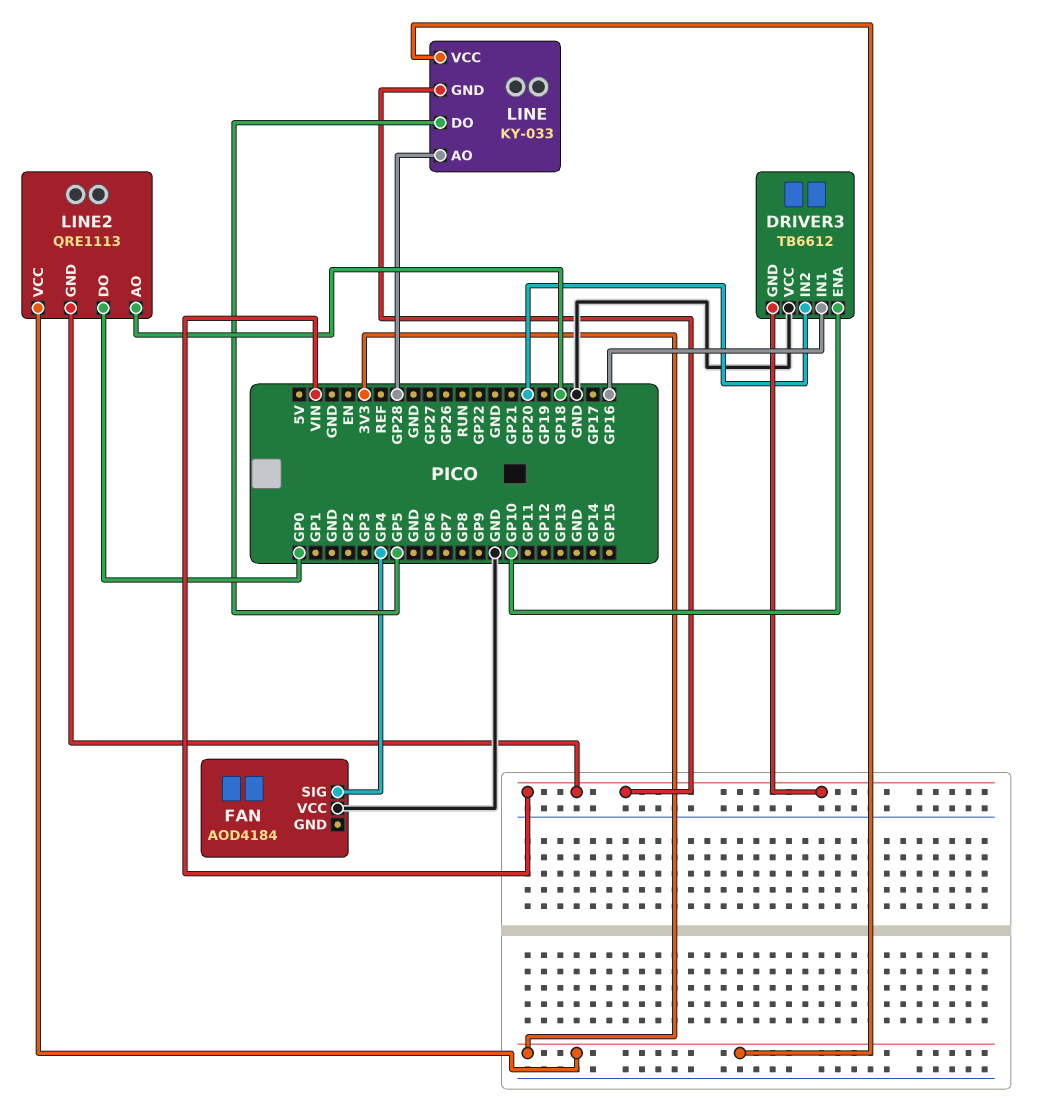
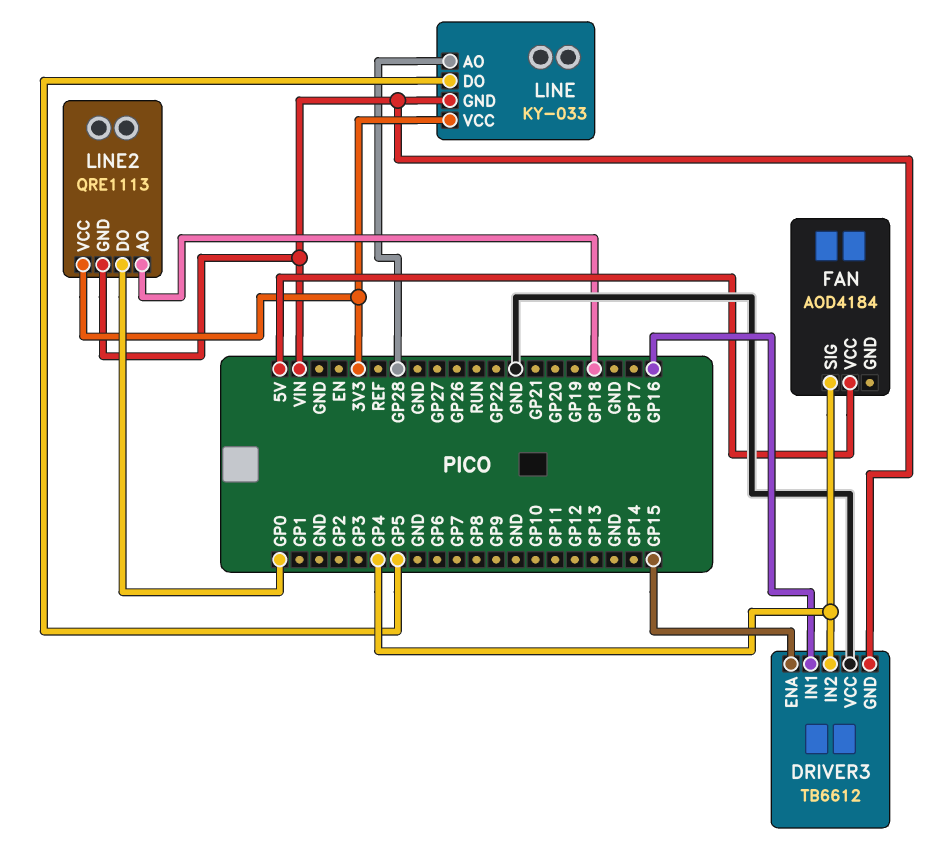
DRIVER3 pin ENA: GP10 -> GP15
DRIVER3 pin IN2: GP20 -> GP4
FAN pin VCC: GND -> 5V

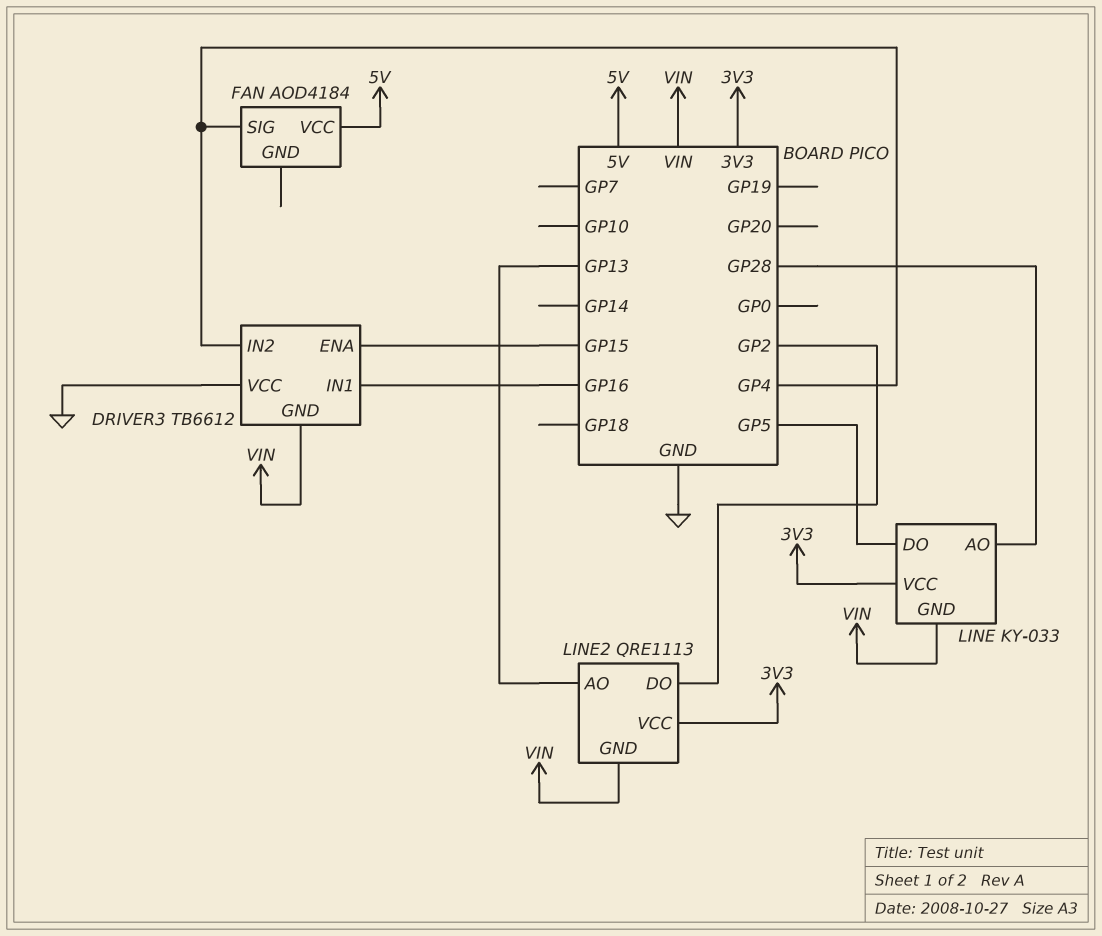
LINE2 pin AO: GP18 -> GP13
LINE2 pin DO: GP0 -> GP2

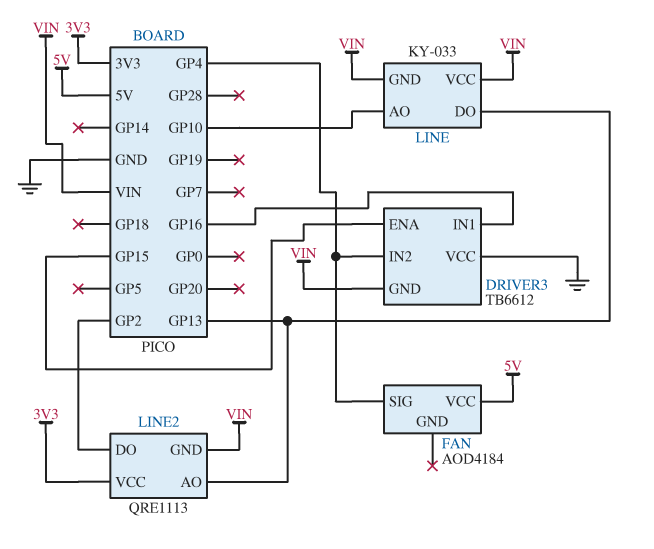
LINE pin AO: GP28 -> GP10
LINE pin DO: GP5 -> GP13
LINE pin VCC: 3V3 -> VIN

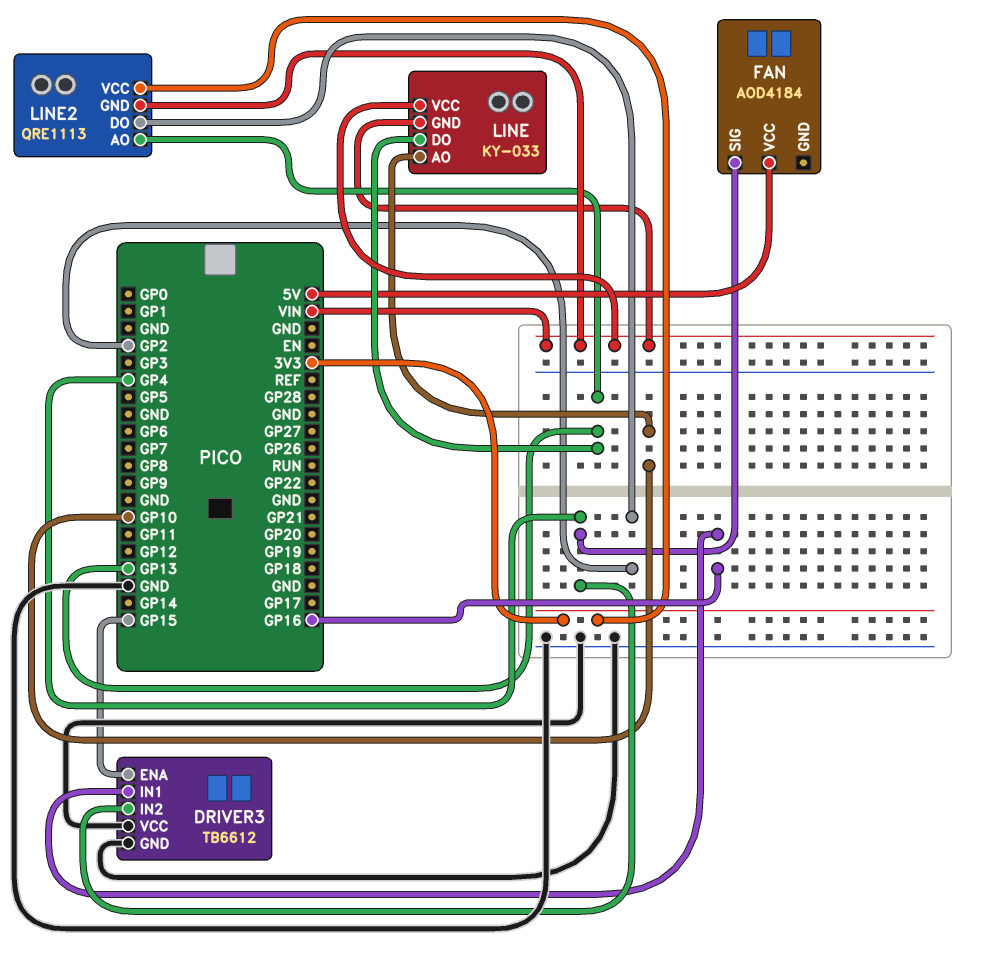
DRIVER3 pin GND: VIN -> GND

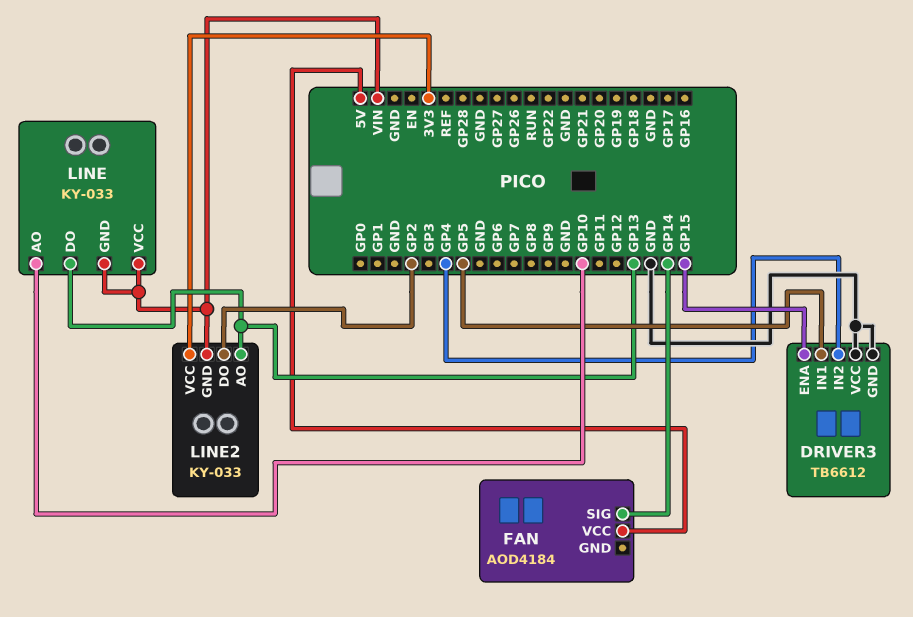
DRIVER3 pin IN1: GP16 -> GP5
FAN pin SIG: GP4 -> GP14
LINE2: QRE1113 -> KY-033

